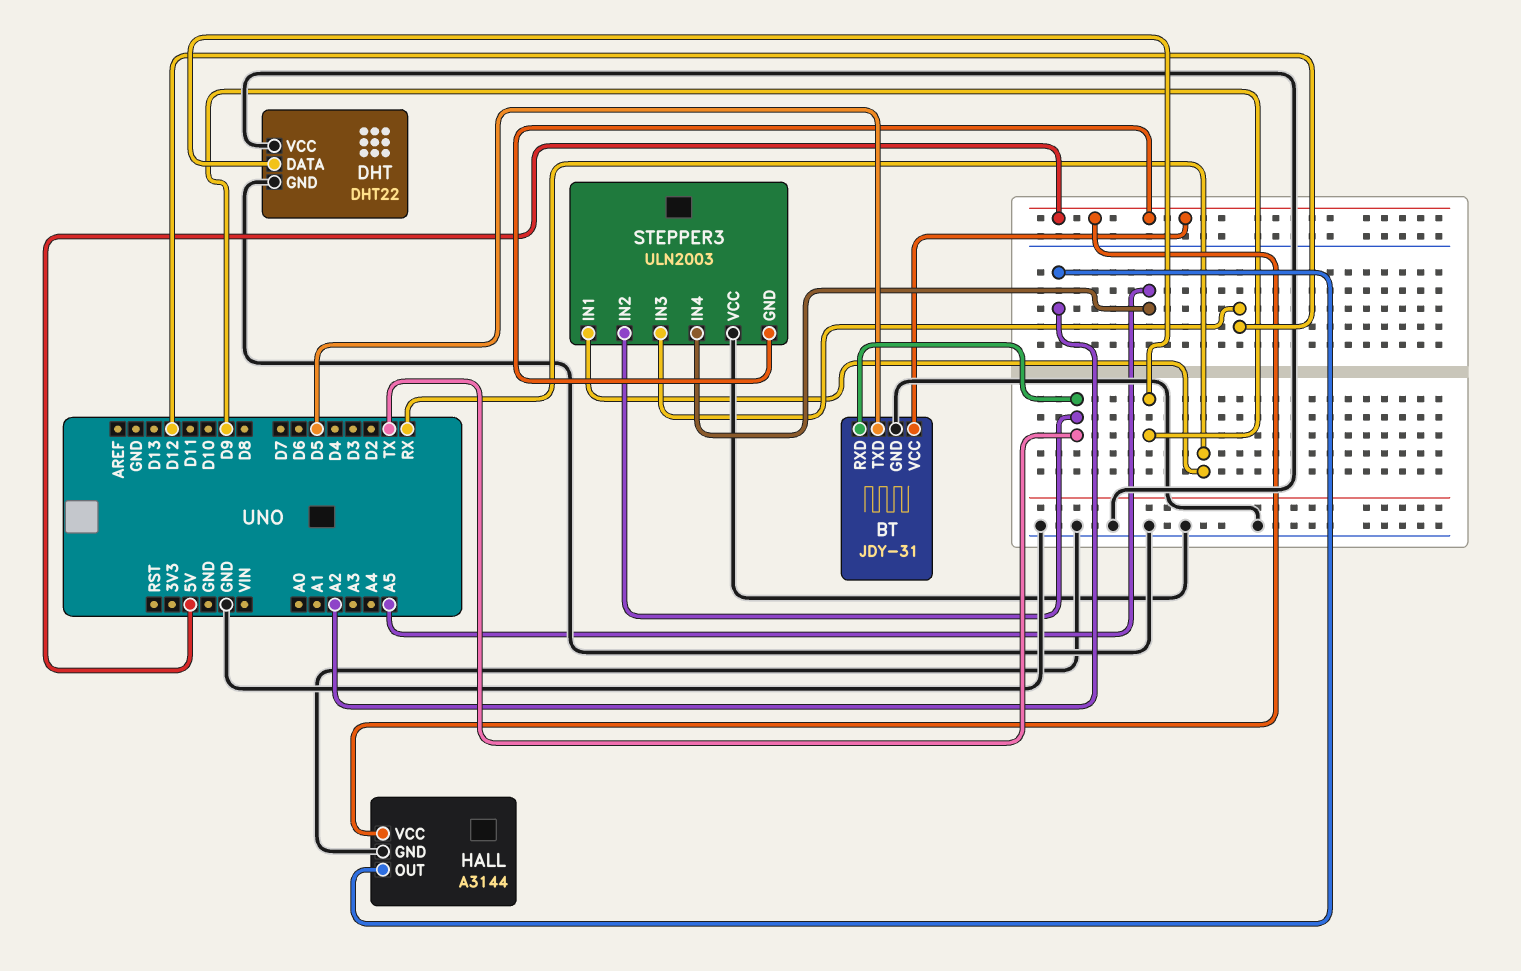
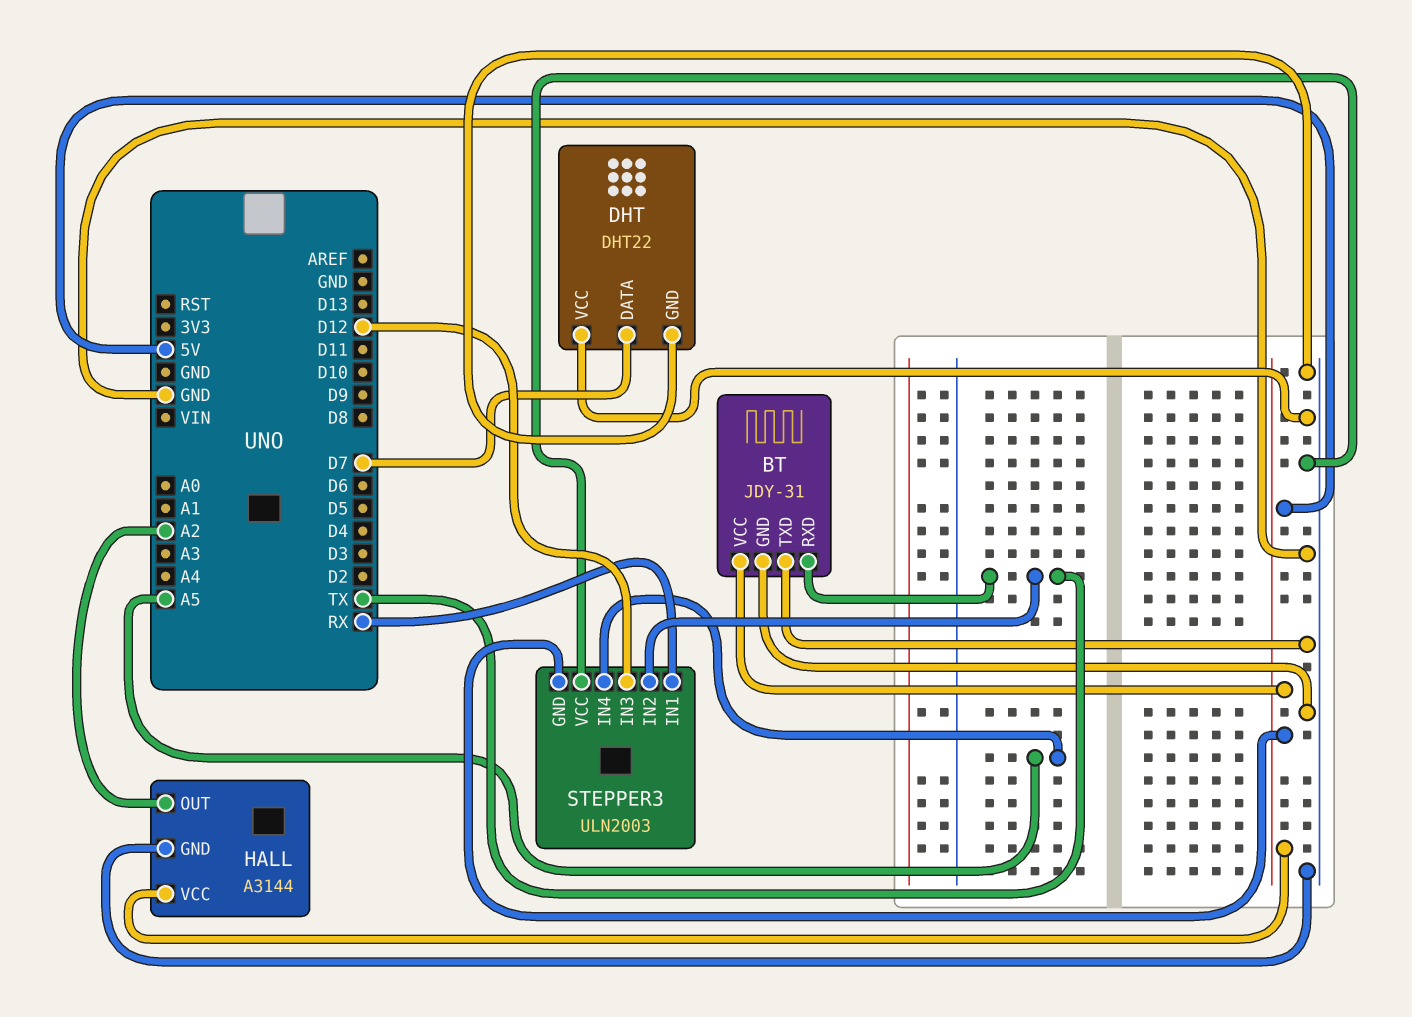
BT pin TXD: D5 -> GND
DHT pin DATA: D9 -> D7

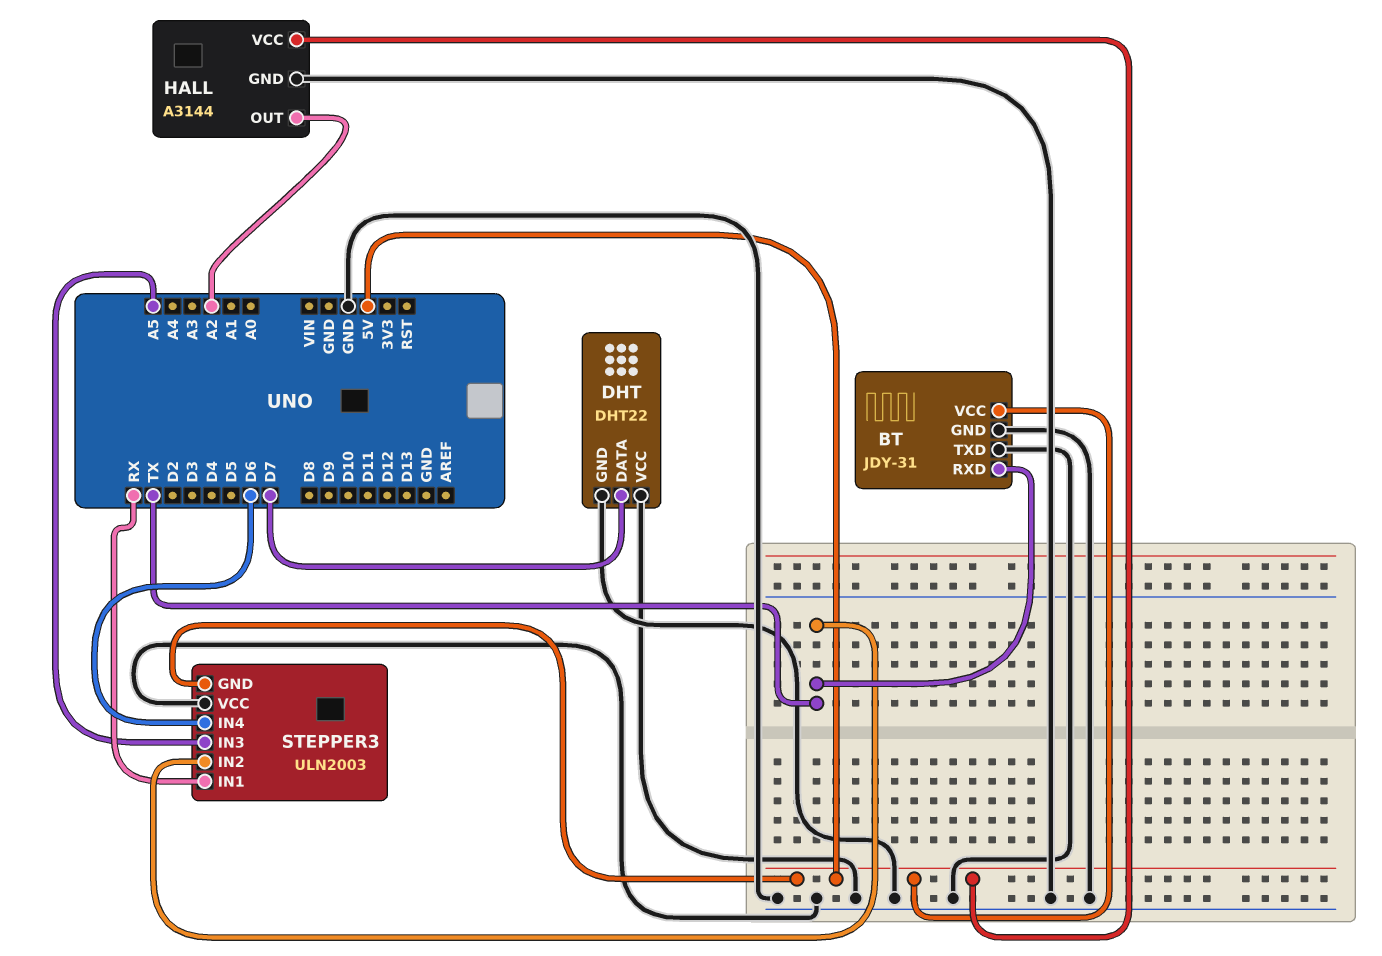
STEPPER3 pin IN3: D12 -> A5
STEPPER3 pin IN4: A5 -> D6

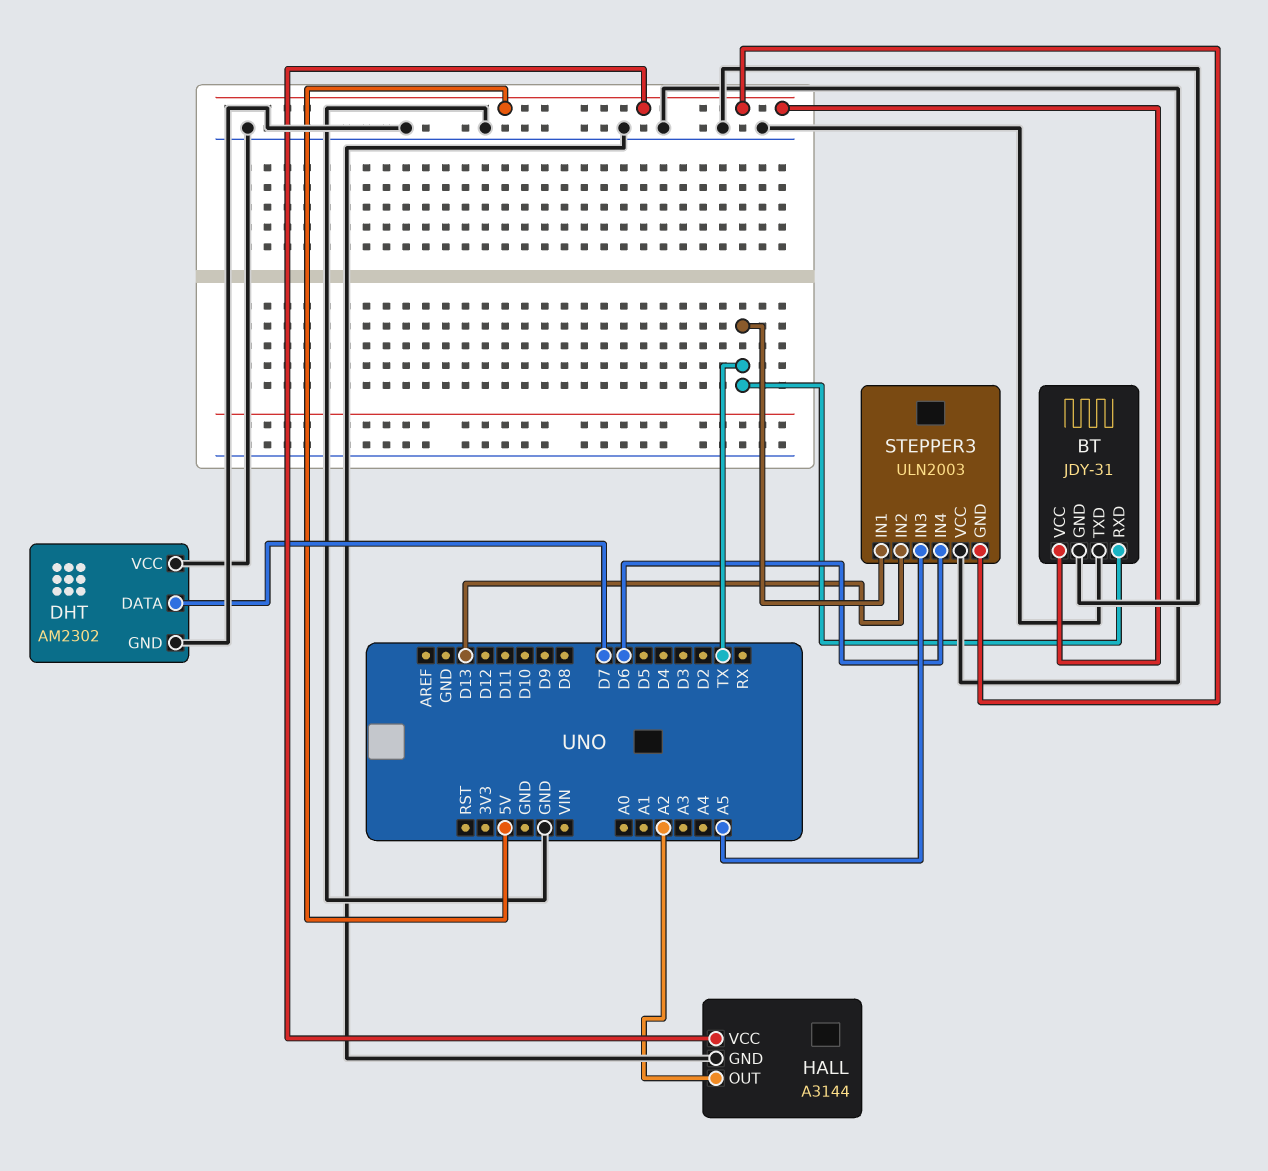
DHT: DHT22 -> AM2302
STEPPER3 pin IN1: RX -> TX
STEPPER3 pin IN2: TX -> D13

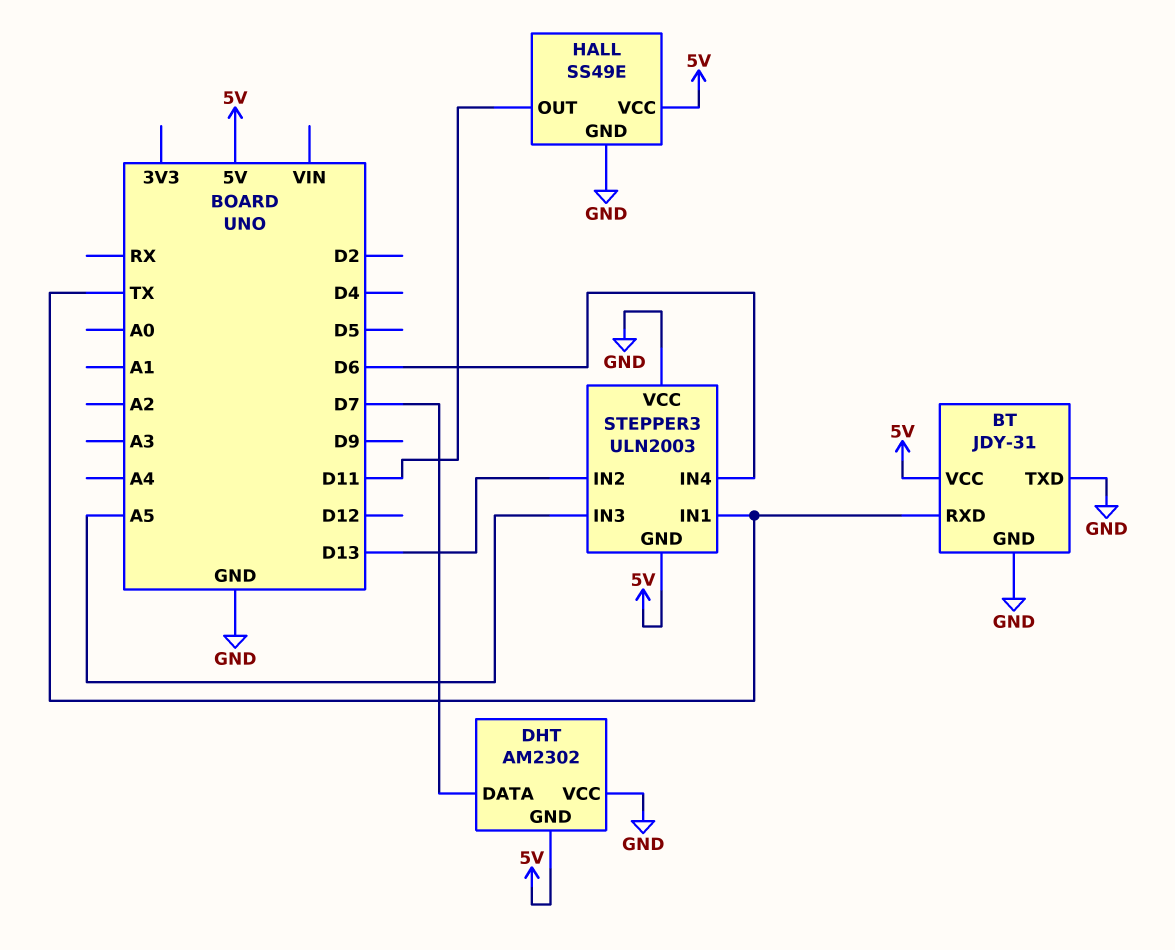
DHT pin GND: GND -> 5V
HALL: A3144 -> SS49E
HALL pin OUT: A2 -> D11

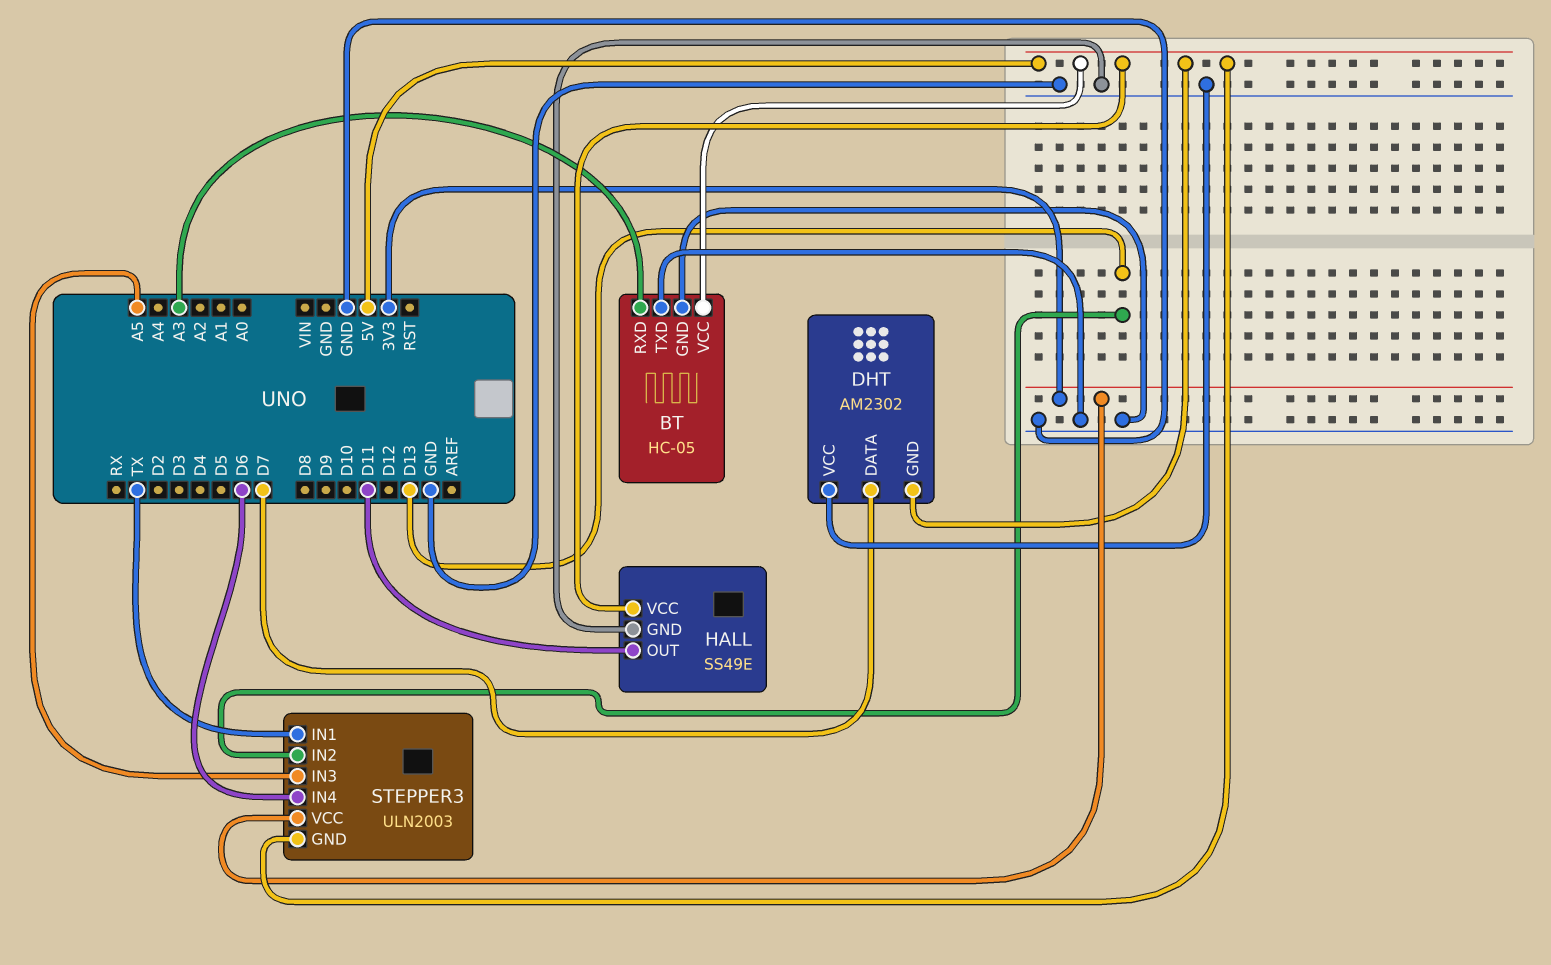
BT: JDY-31 -> HC-05
BT pin RXD: TX -> A3
STEPPER3 pin VCC: GND -> 3V3

